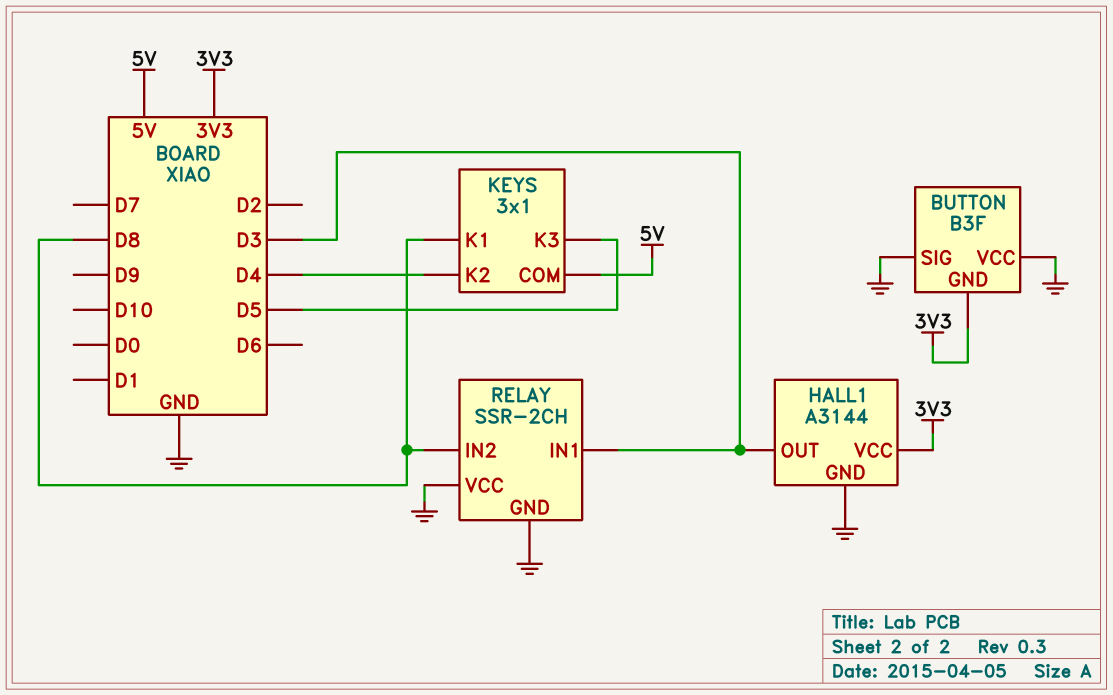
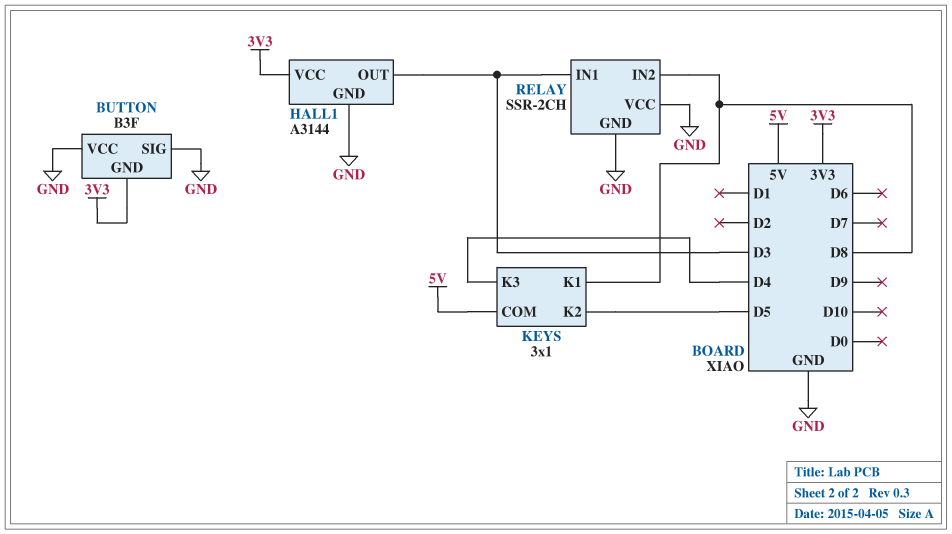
KEYS pin K2: D4 -> D5
KEYS pin K3: D5 -> D4

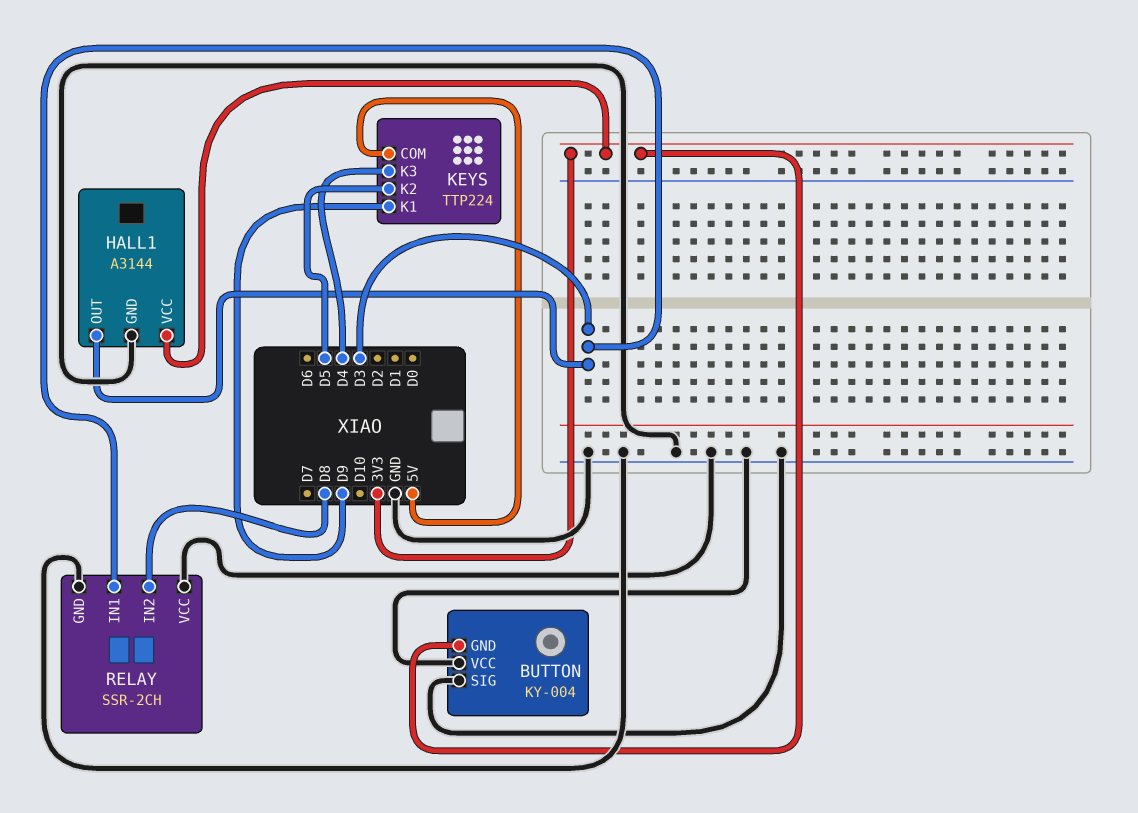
BUTTON: B3F -> KY-004
KEYS: 3x1 -> TTP224
KEYS pin K1: D8 -> D9

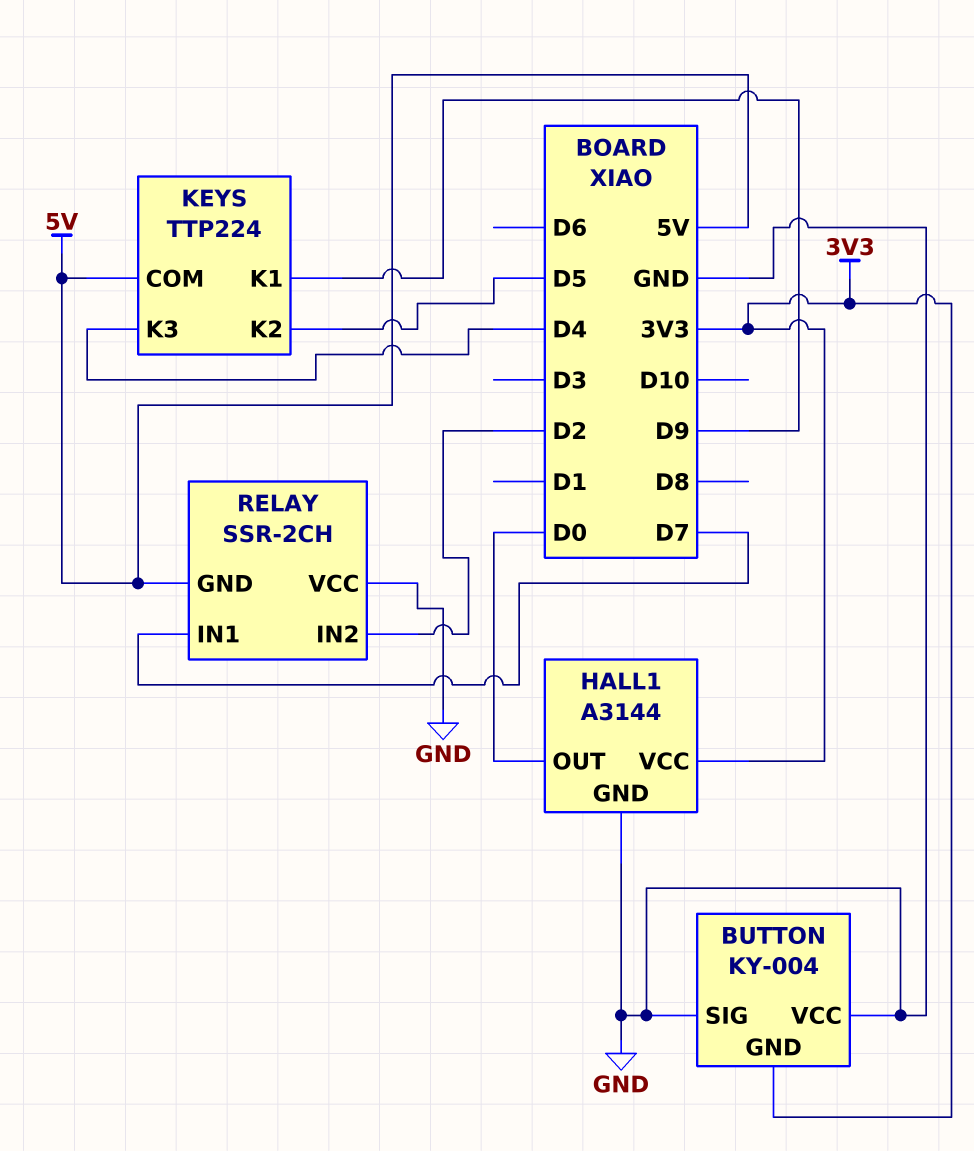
HALL1 pin OUT: D3 -> D0
RELAY pin GND: GND -> 5V
RELAY pin IN1: D3 -> D7
RELAY pin IN2: D8 -> D2

